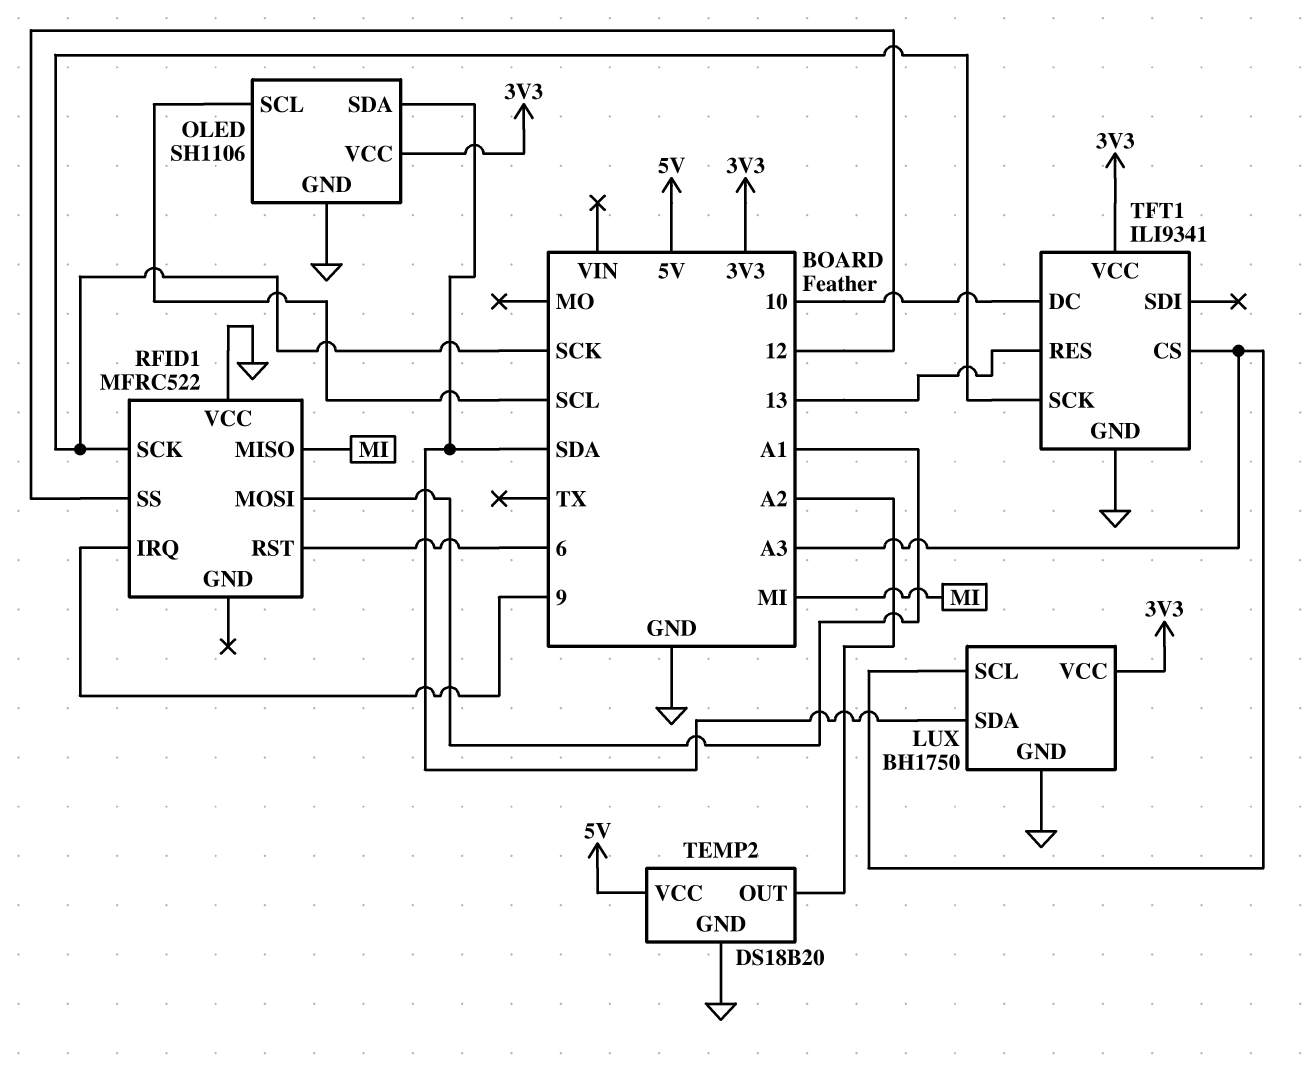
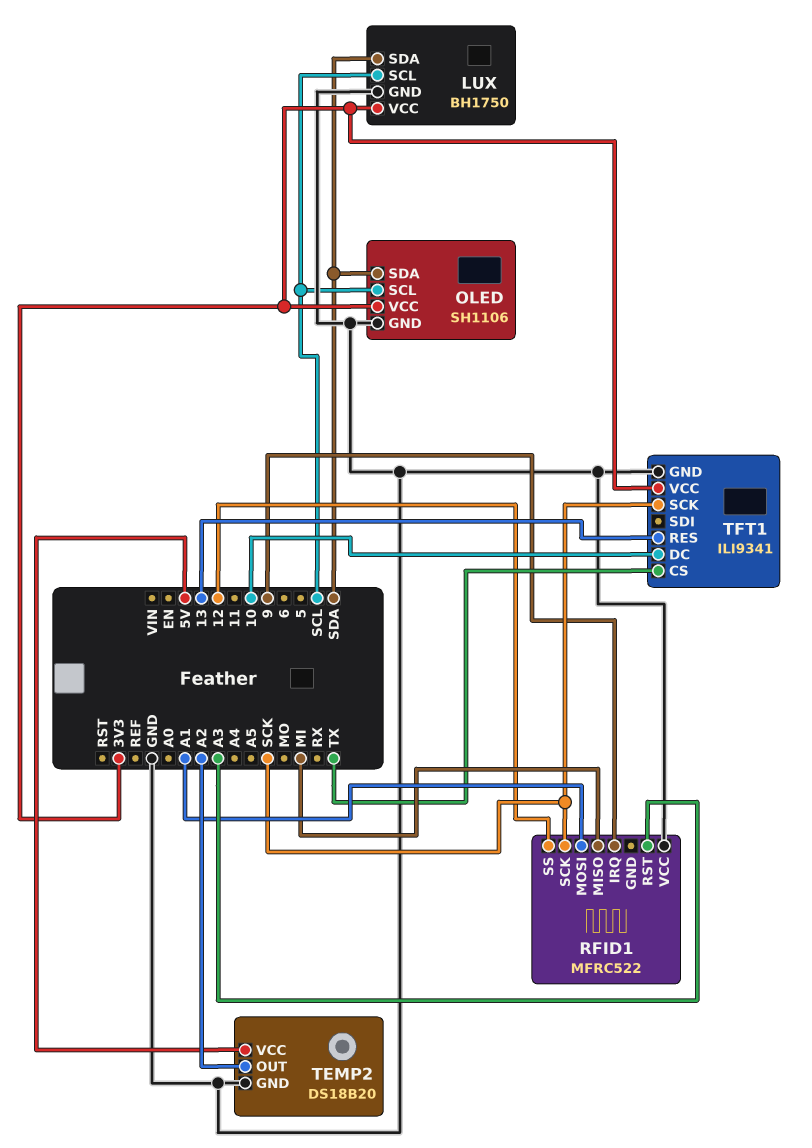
LUX pin SCL: A3 -> SCL
RFID1 pin RST: 6 -> A3
TFT1 pin CS: A3 -> TX

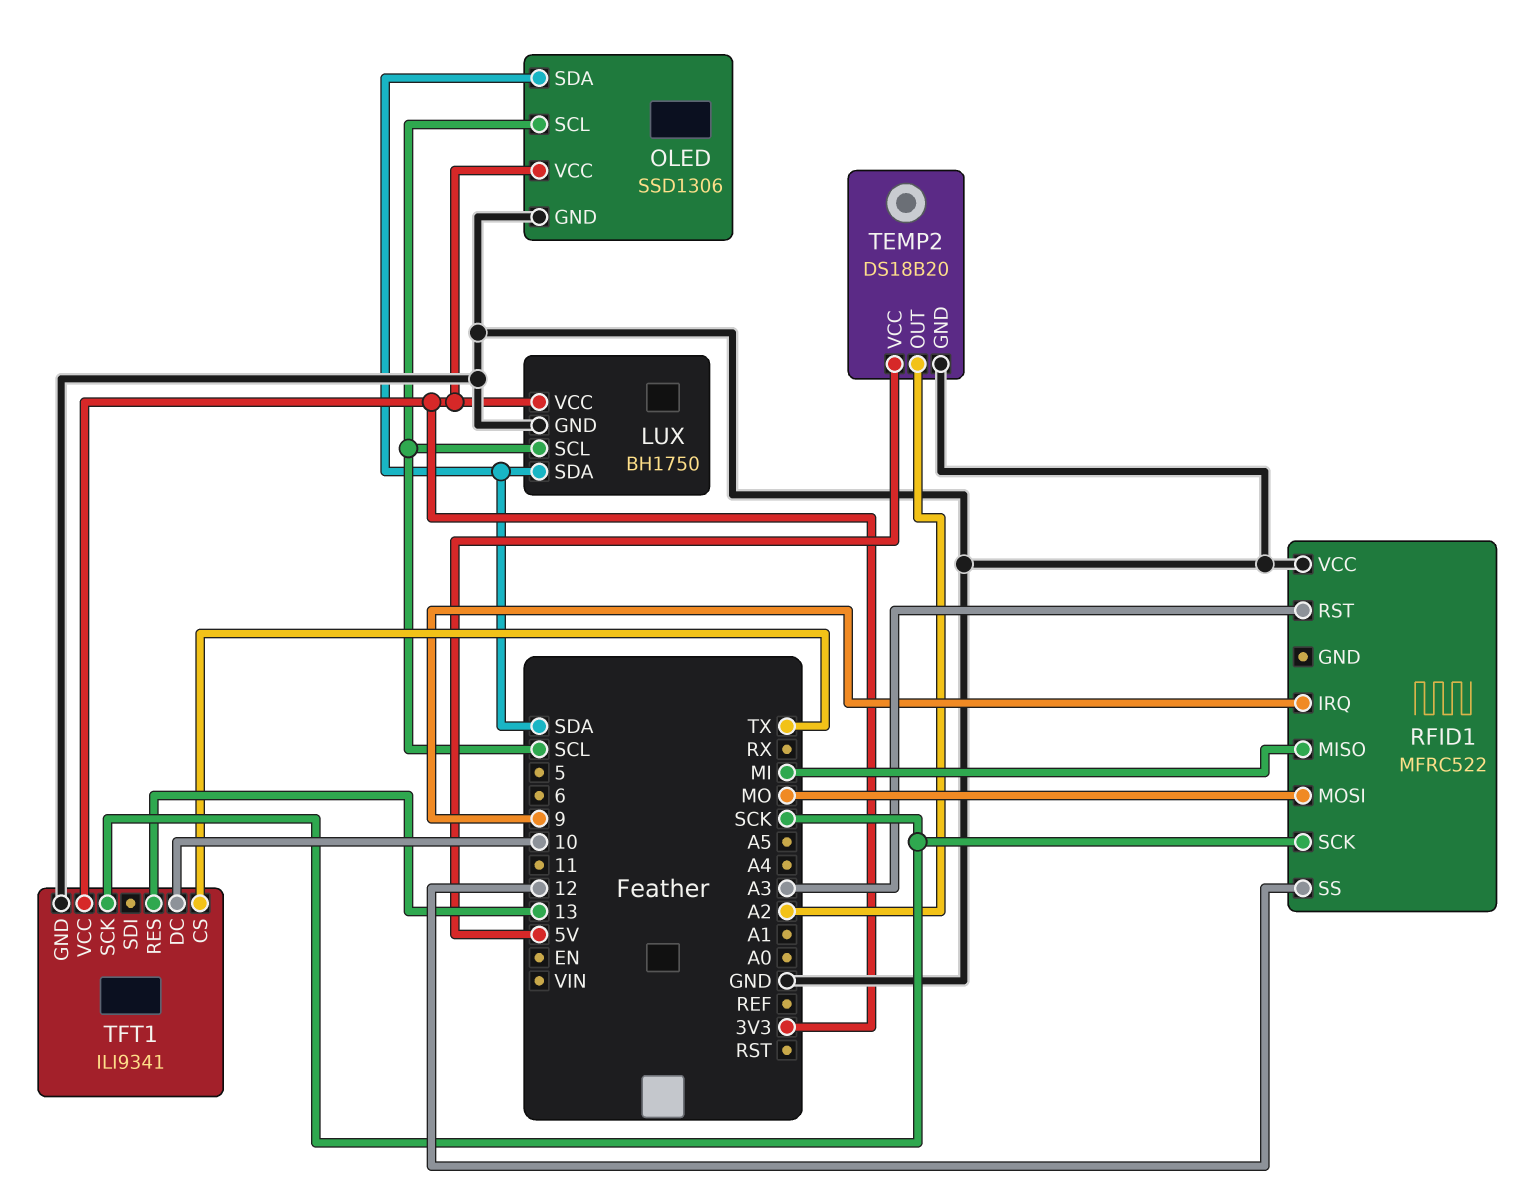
OLED: SH1106 -> SSD1306
RFID1 pin MOSI: A1 -> MO

